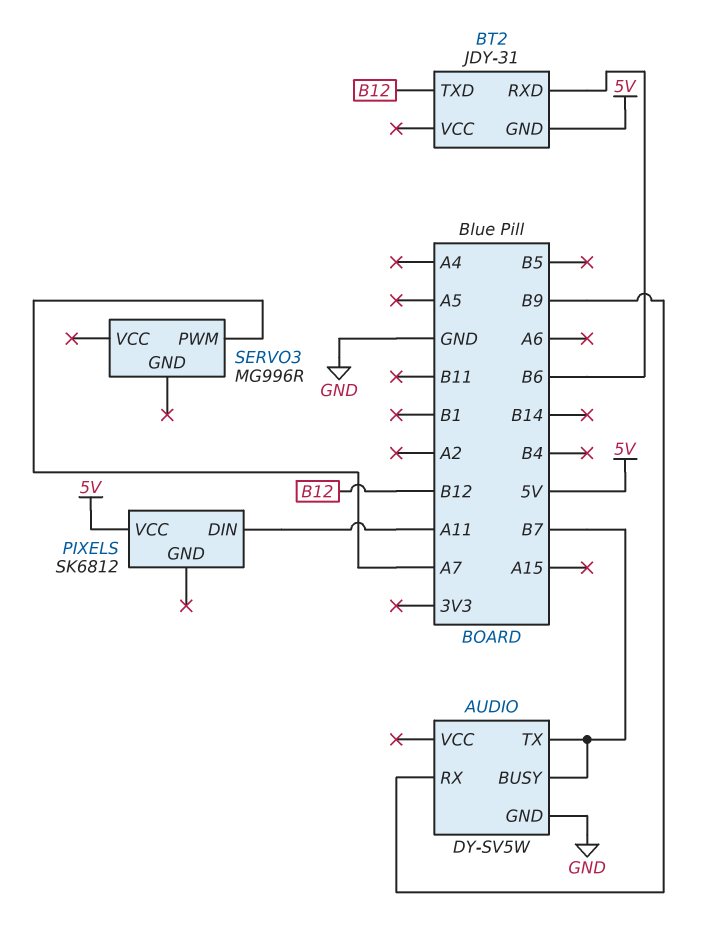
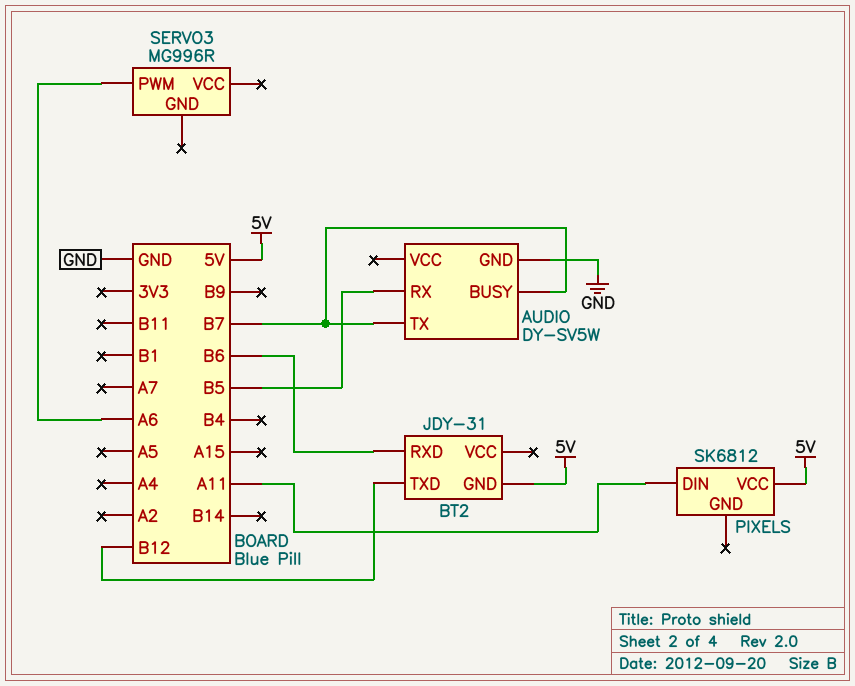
AUDIO pin RX: B9 -> B5
SERVO3 pin PWM: A7 -> A6

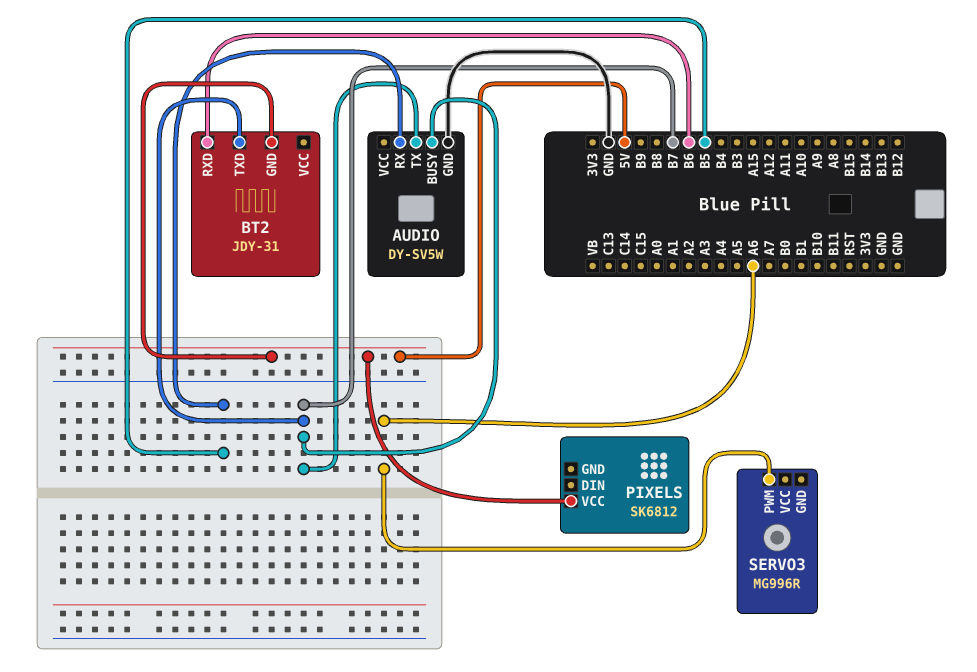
BT2 pin TXD: B12 -> B7
PIXELS pin DIN: A11 -> none

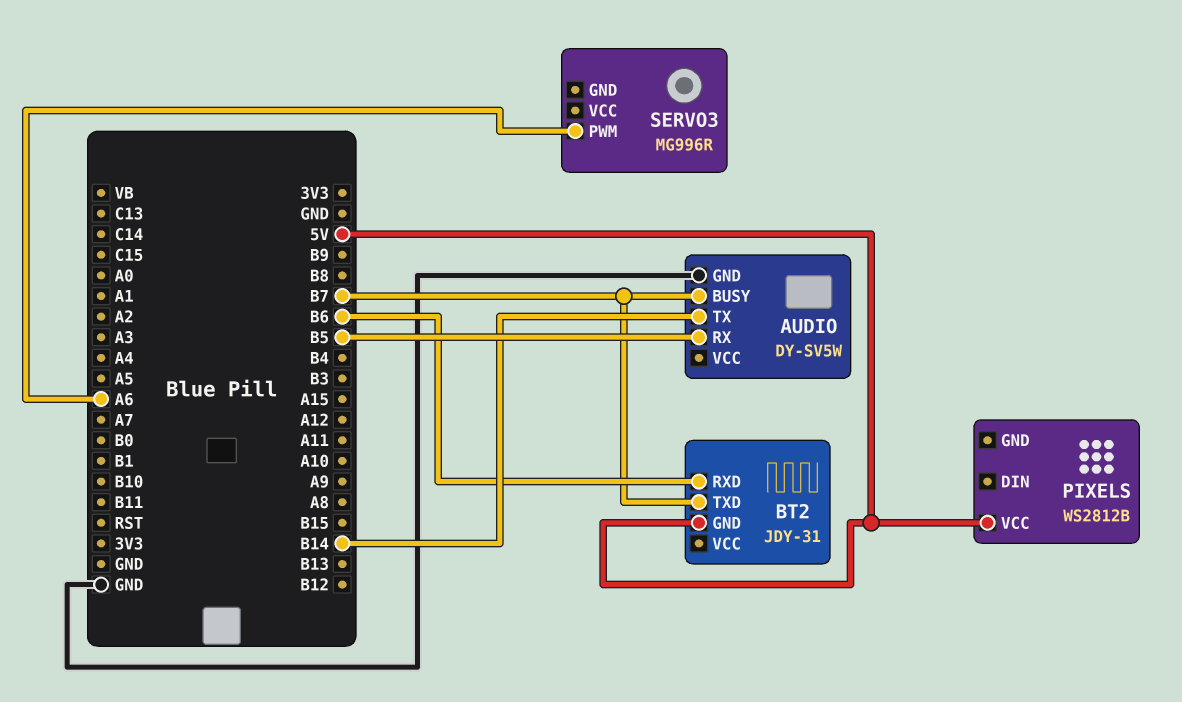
AUDIO pin TX: B7 -> B14
PIXELS: SK6812 -> WS2812B

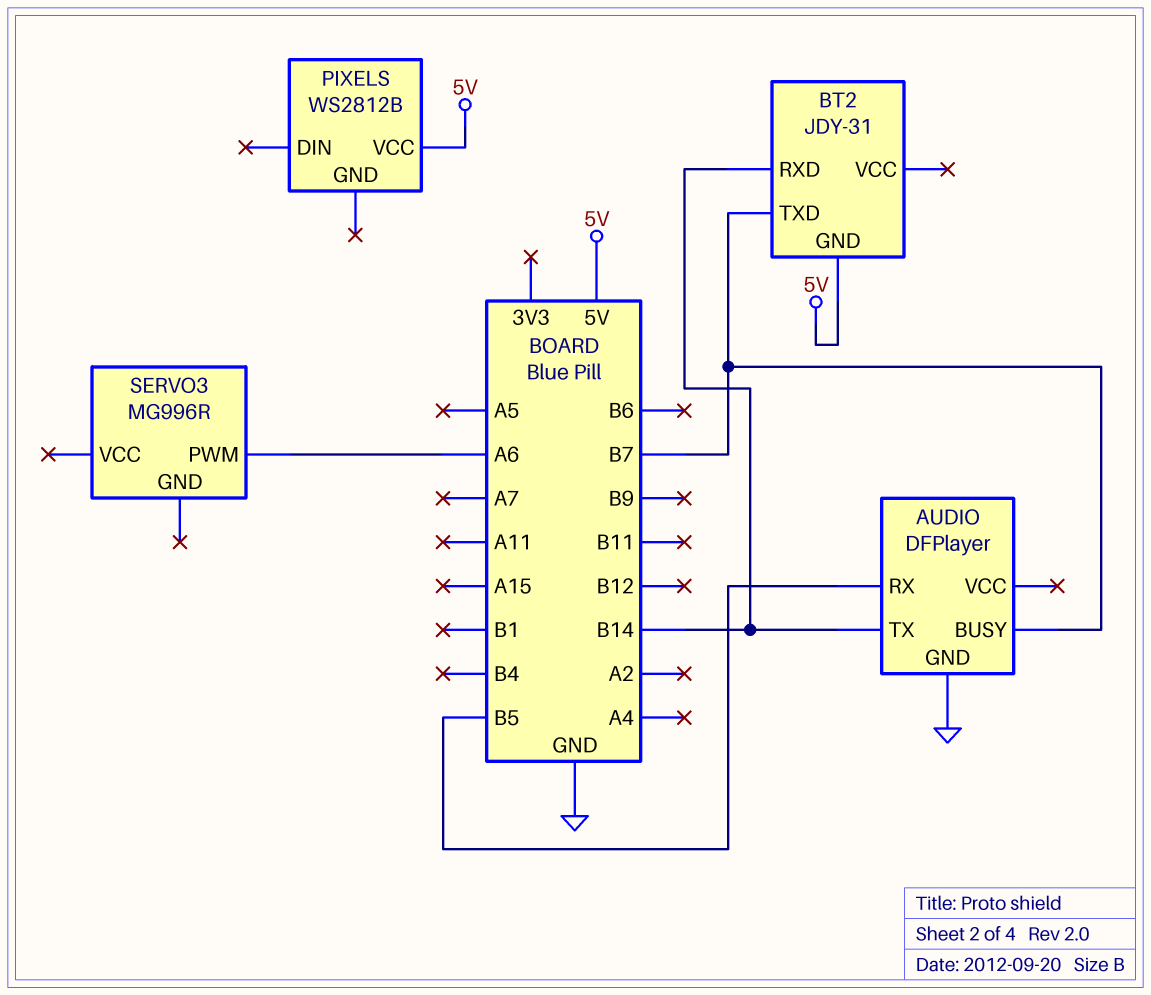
AUDIO: DY-SV5W -> DFPlayer
BT2 pin RXD: B6 -> B14

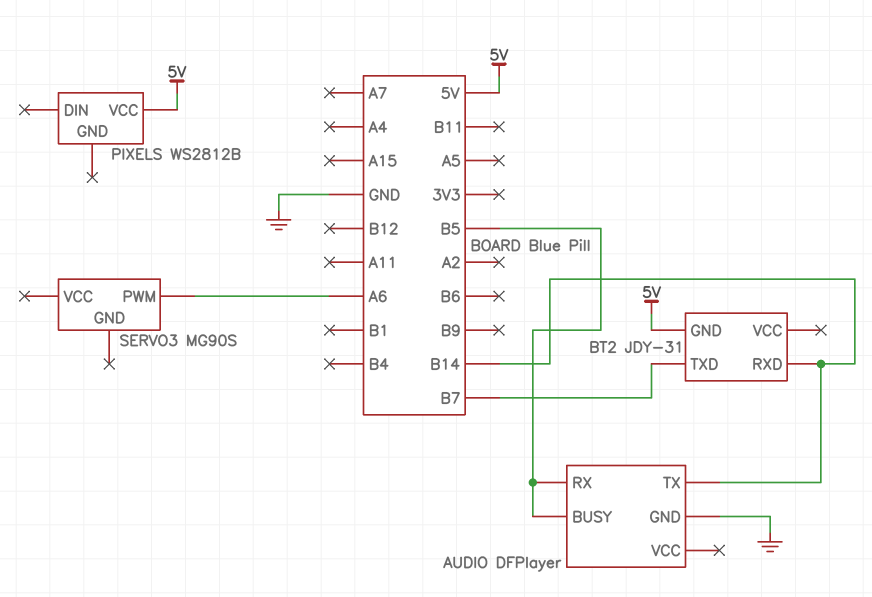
AUDIO pin BUSY: B7 -> B5
SERVO3: MG996R -> MG90S

